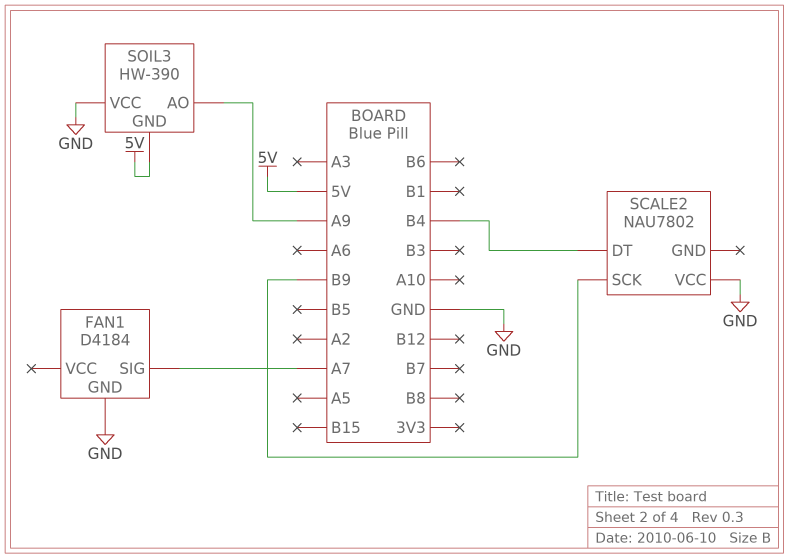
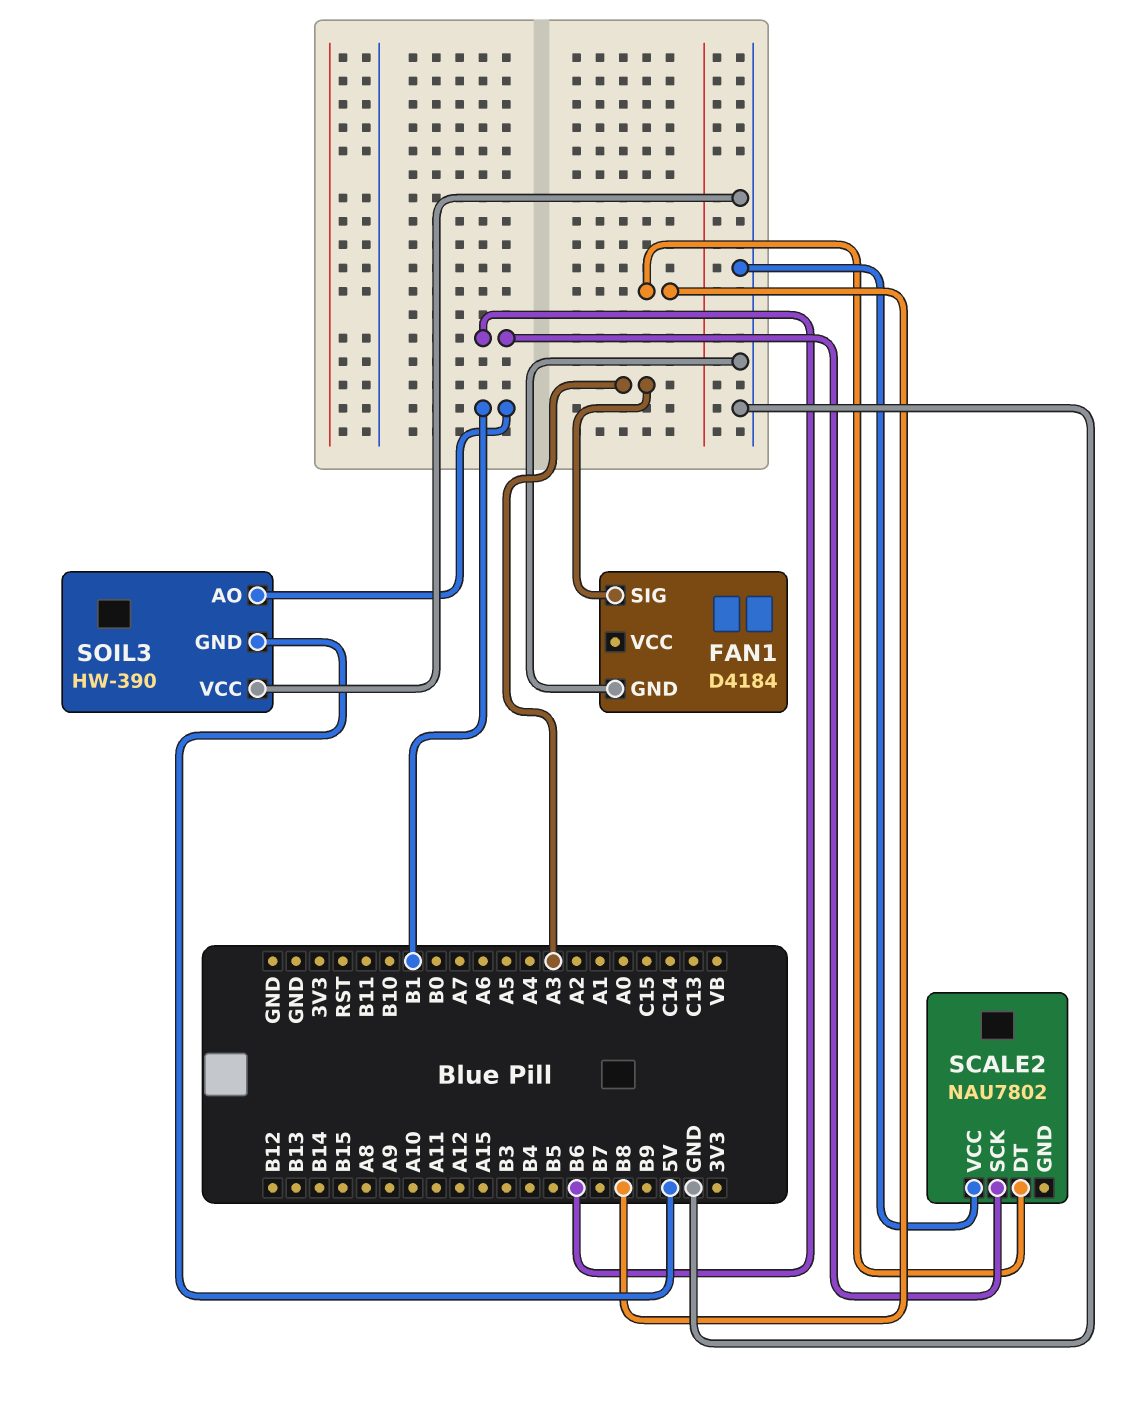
FAN1 pin SIG: A7 -> A3
SCALE2 pin DT: B4 -> B8
SCALE2 pin SCK: B9 -> B6
SOIL3 pin AO: A9 -> B1

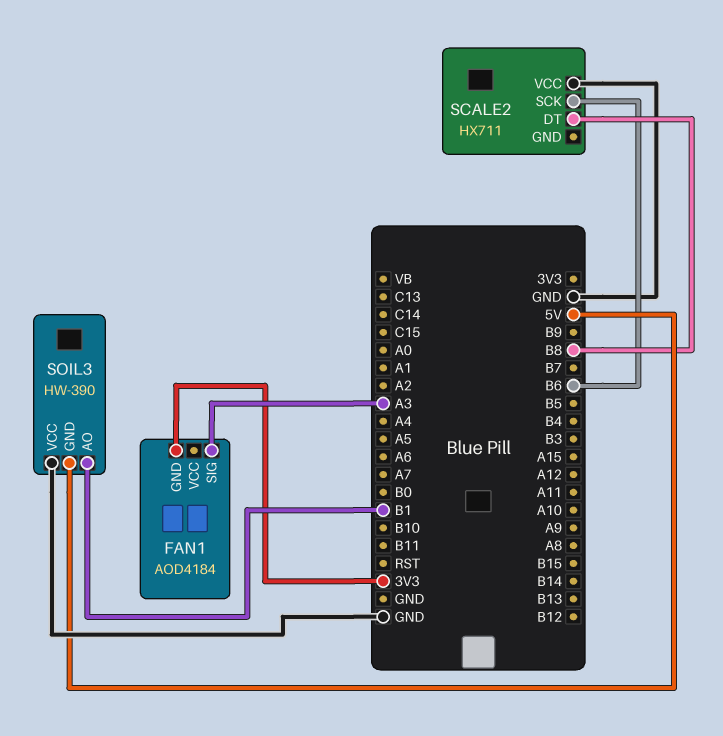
FAN1: D4184 -> AOD4184
FAN1 pin GND: GND -> 3V3
SCALE2: NAU7802 -> HX711

